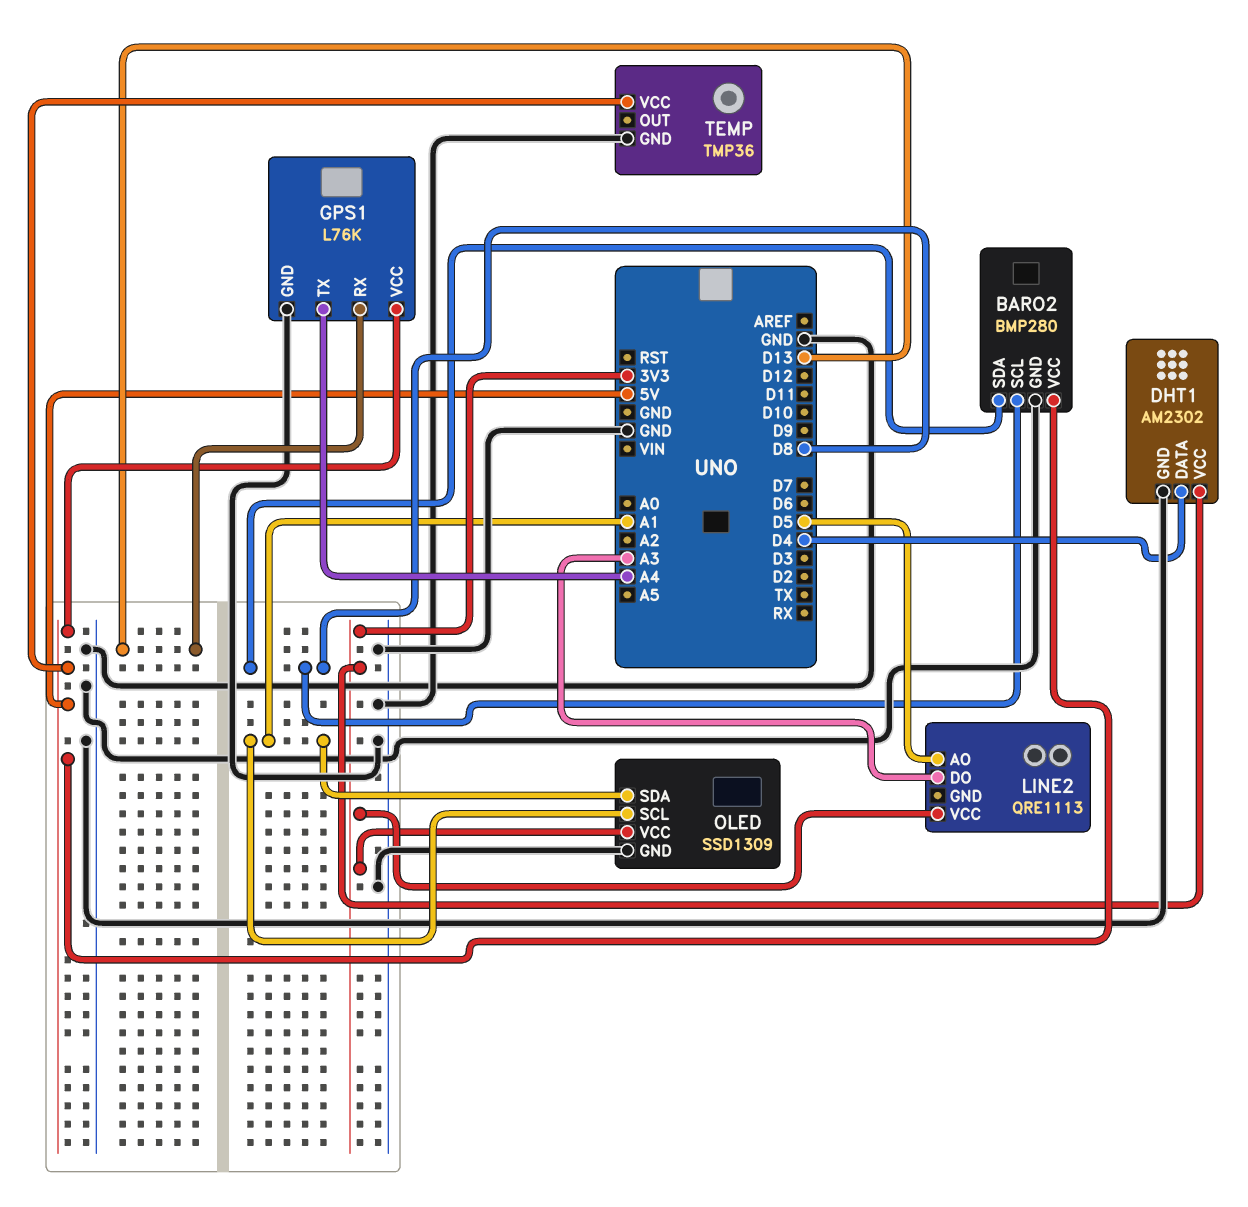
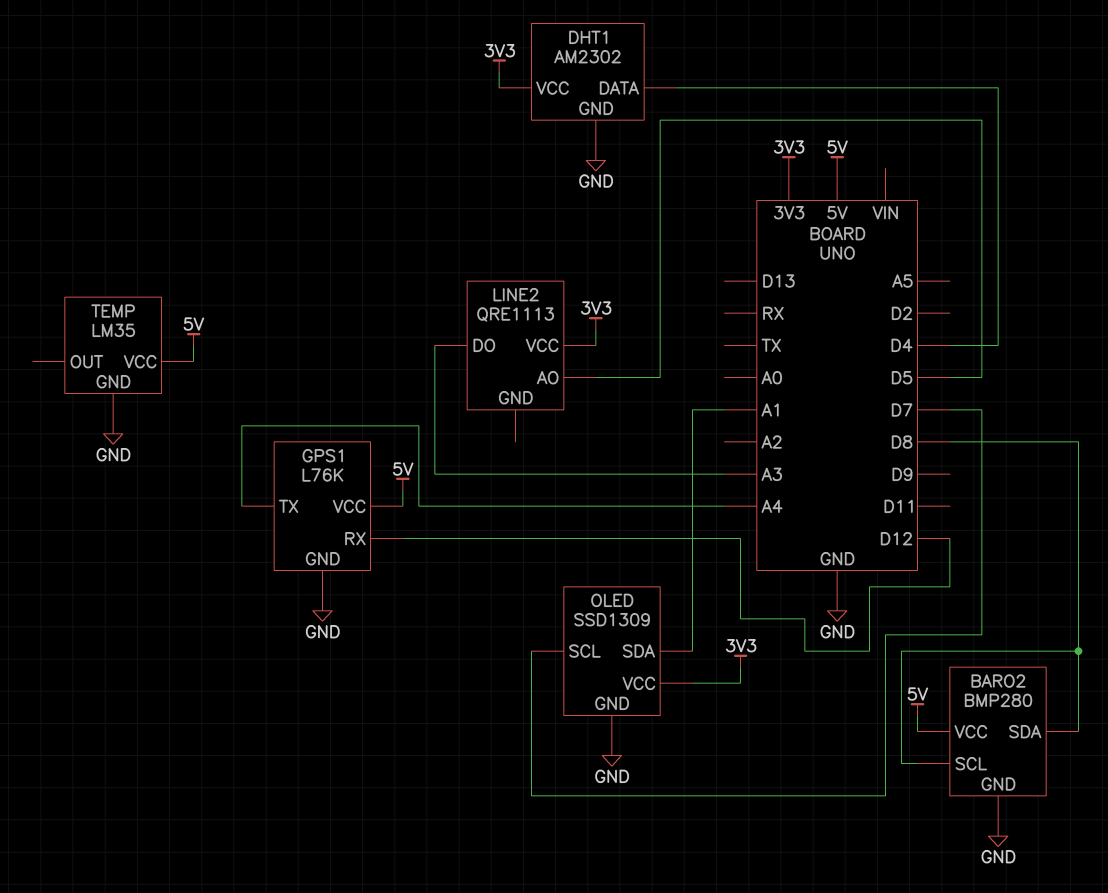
GPS1 pin RX: D13 -> D12
OLED pin SCL: A1 -> D7
TEMP: TMP36 -> LM35

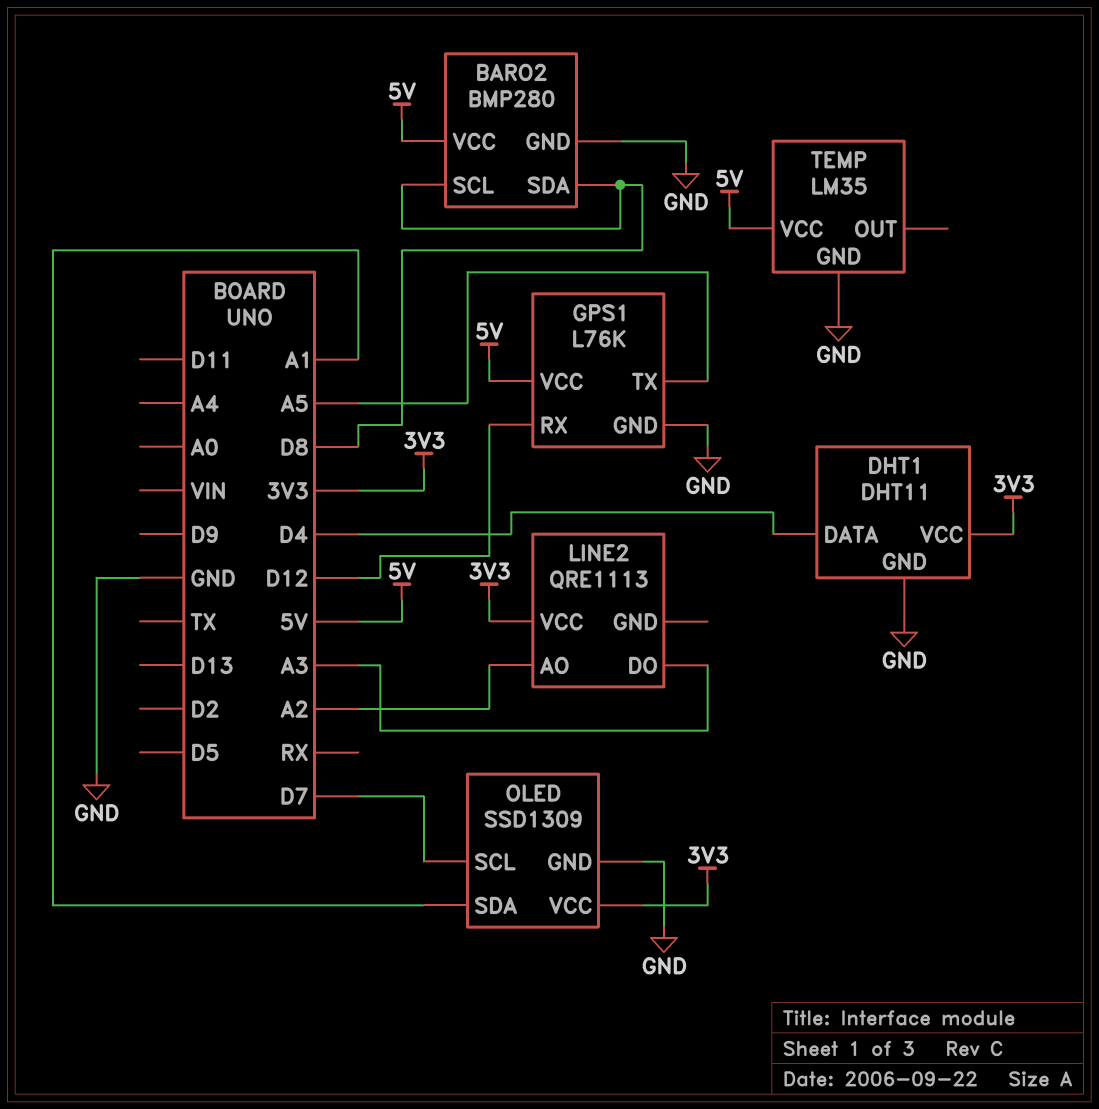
DHT1: AM2302 -> DHT11
GPS1 pin TX: A4 -> A5
LINE2 pin AO: D5 -> A2

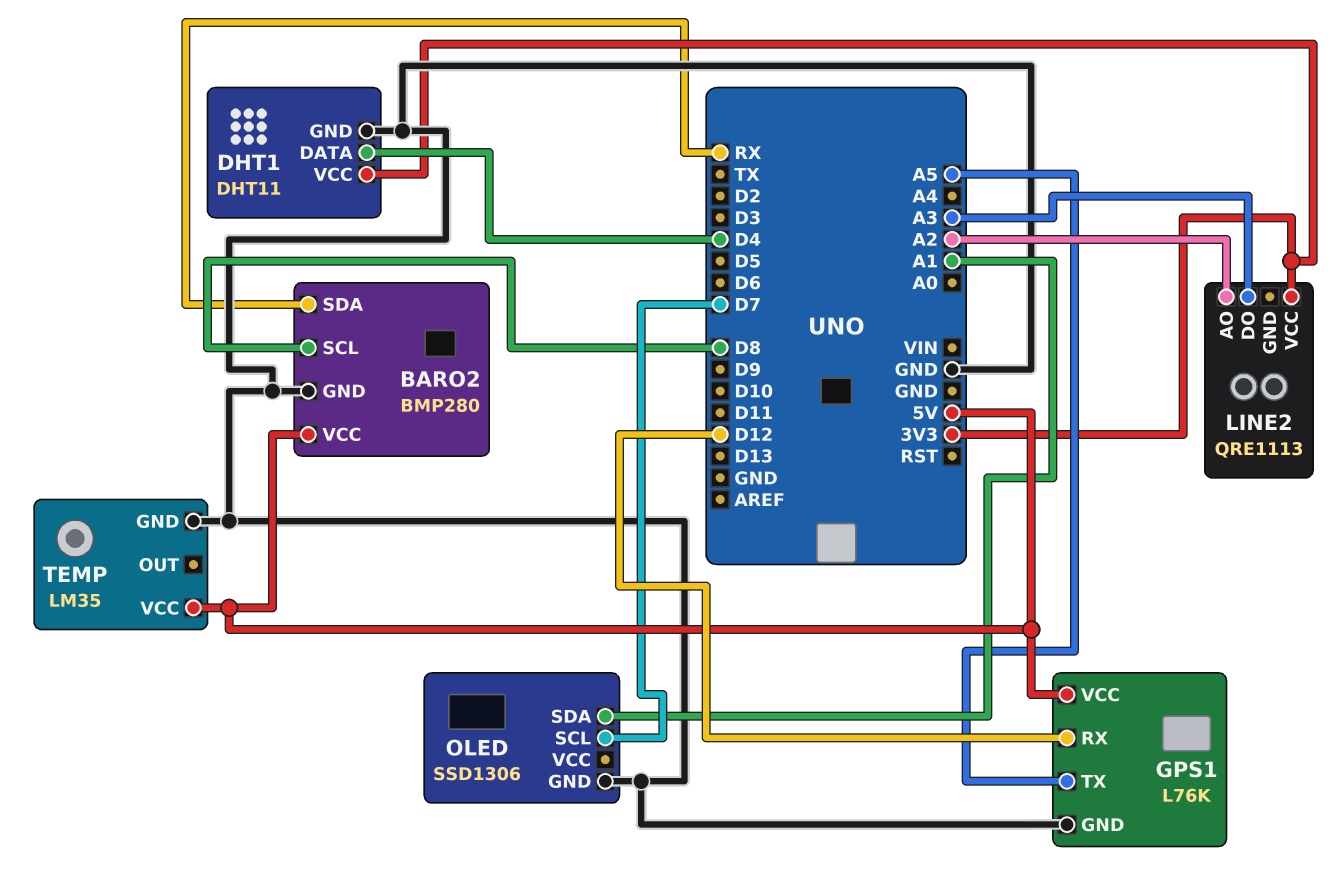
BARO2 pin SDA: D8 -> RX
OLED: SSD1309 -> SSD1306
OLED pin VCC: 3V3 -> none

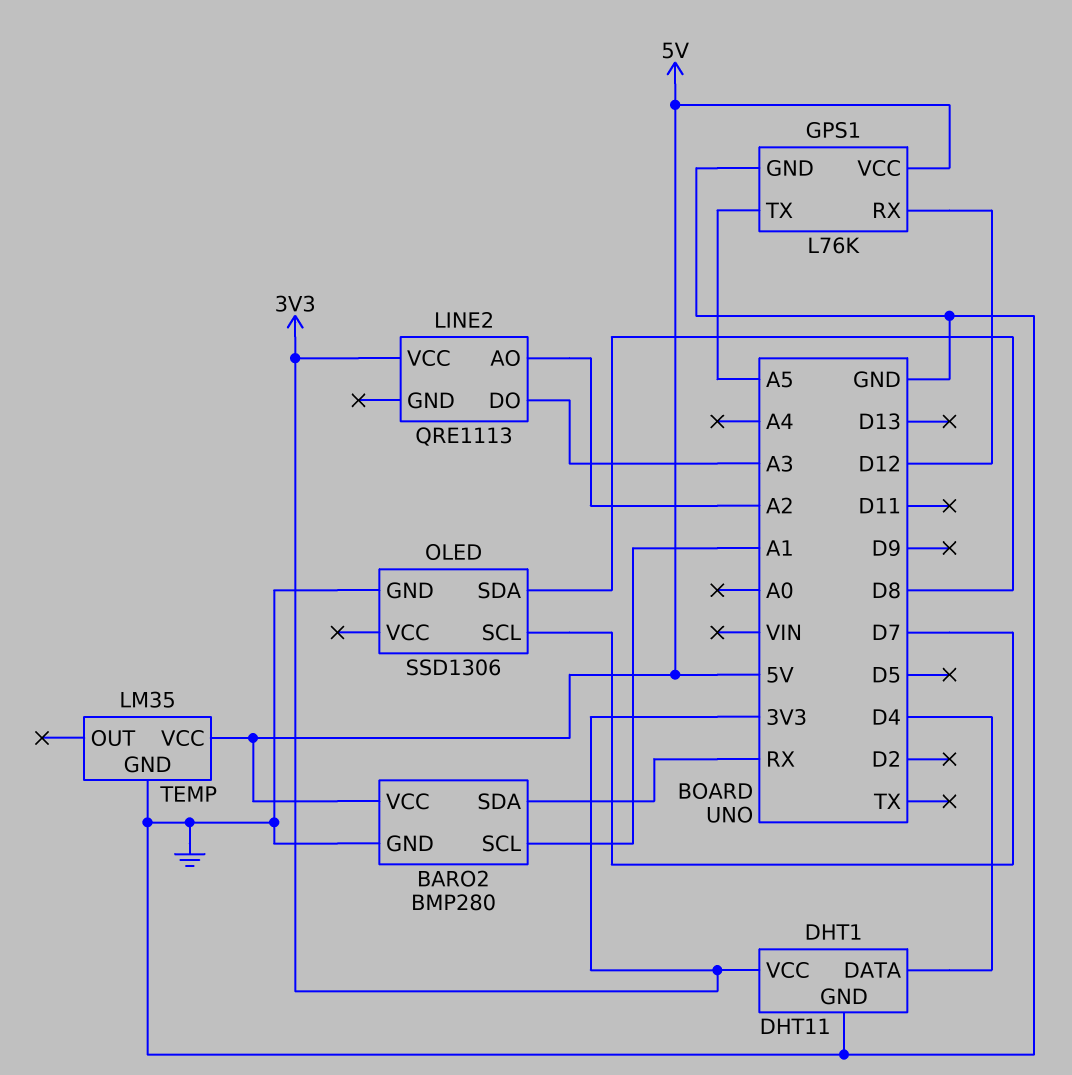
BARO2 pin SCL: D8 -> A1
OLED pin SDA: A1 -> D8

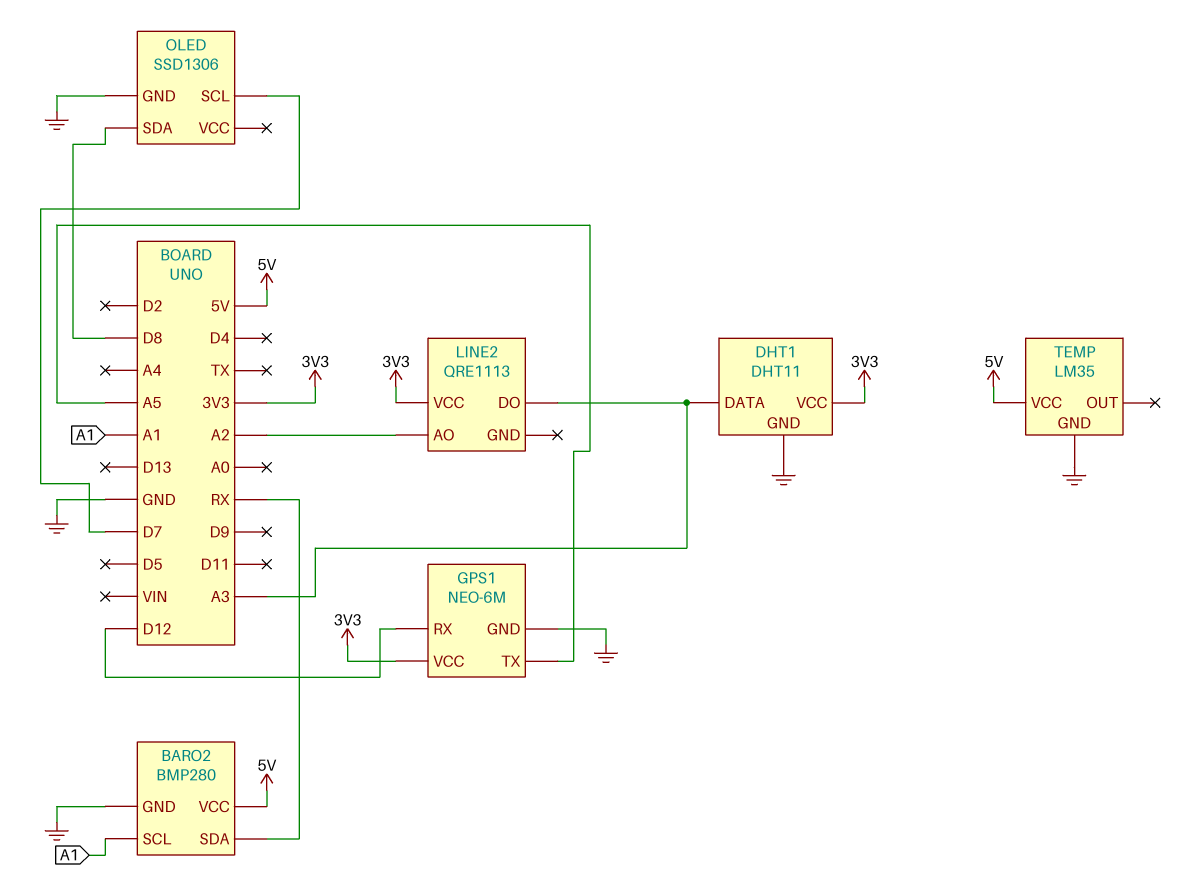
DHT1 pin DATA: D4 -> A3
GPS1: L76K -> NEO-6M
GPS1 pin VCC: 5V -> 3V3

